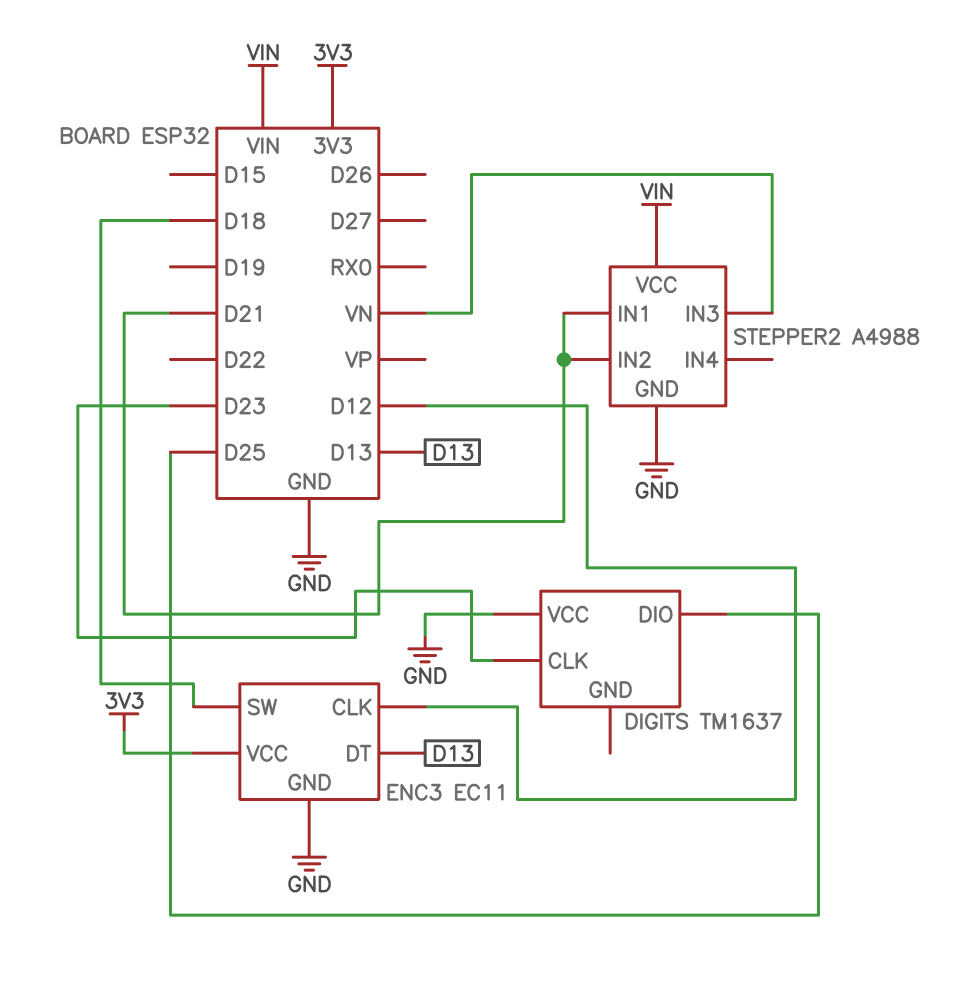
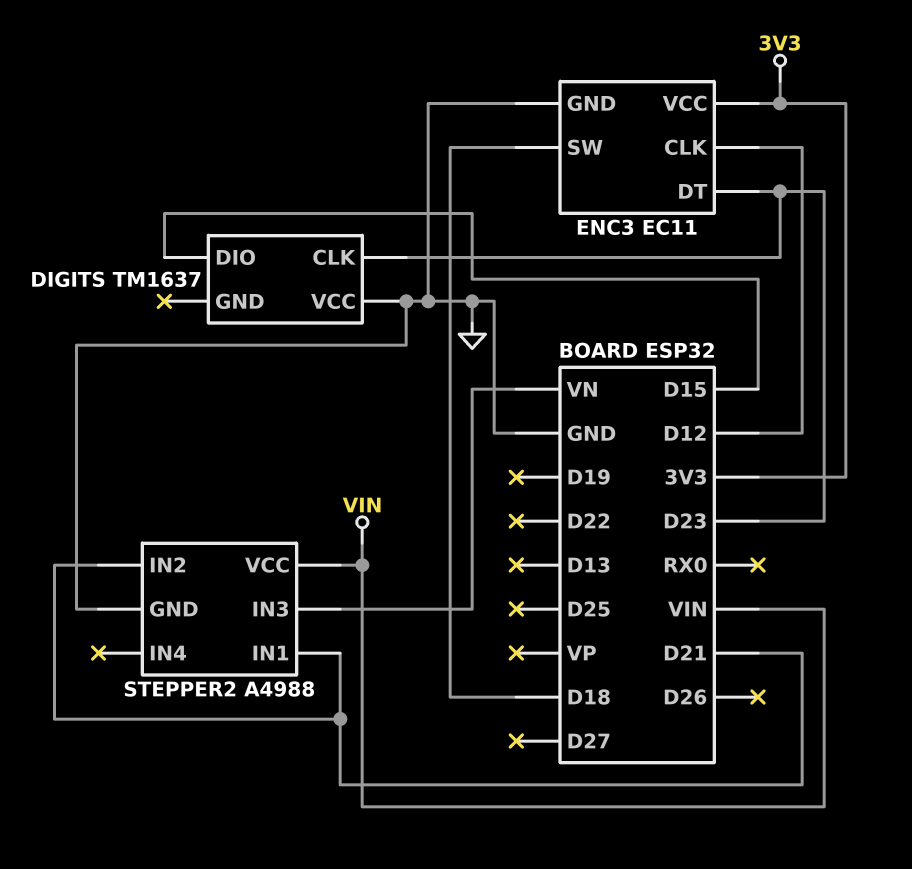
DIGITS pin DIO: D25 -> D15
ENC3 pin DT: D13 -> D23

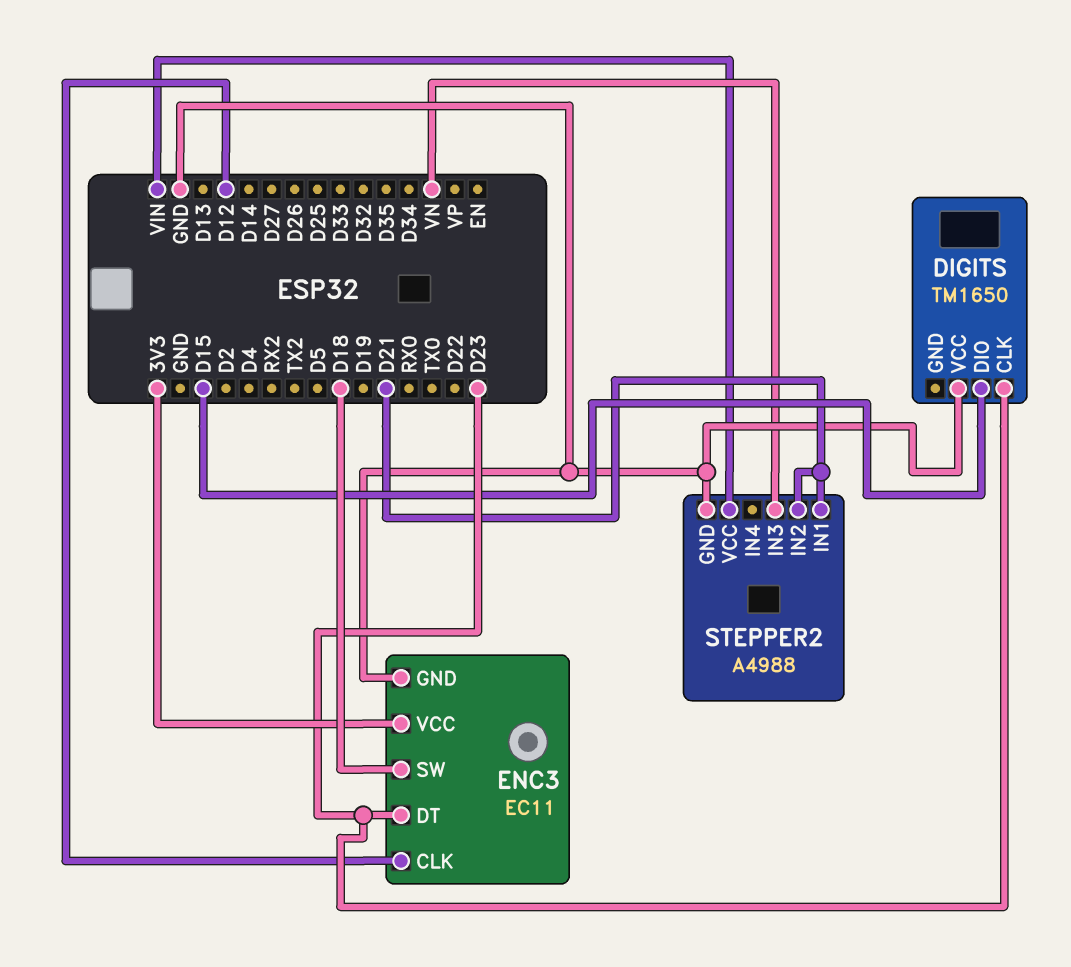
DIGITS: TM1637 -> TM1650

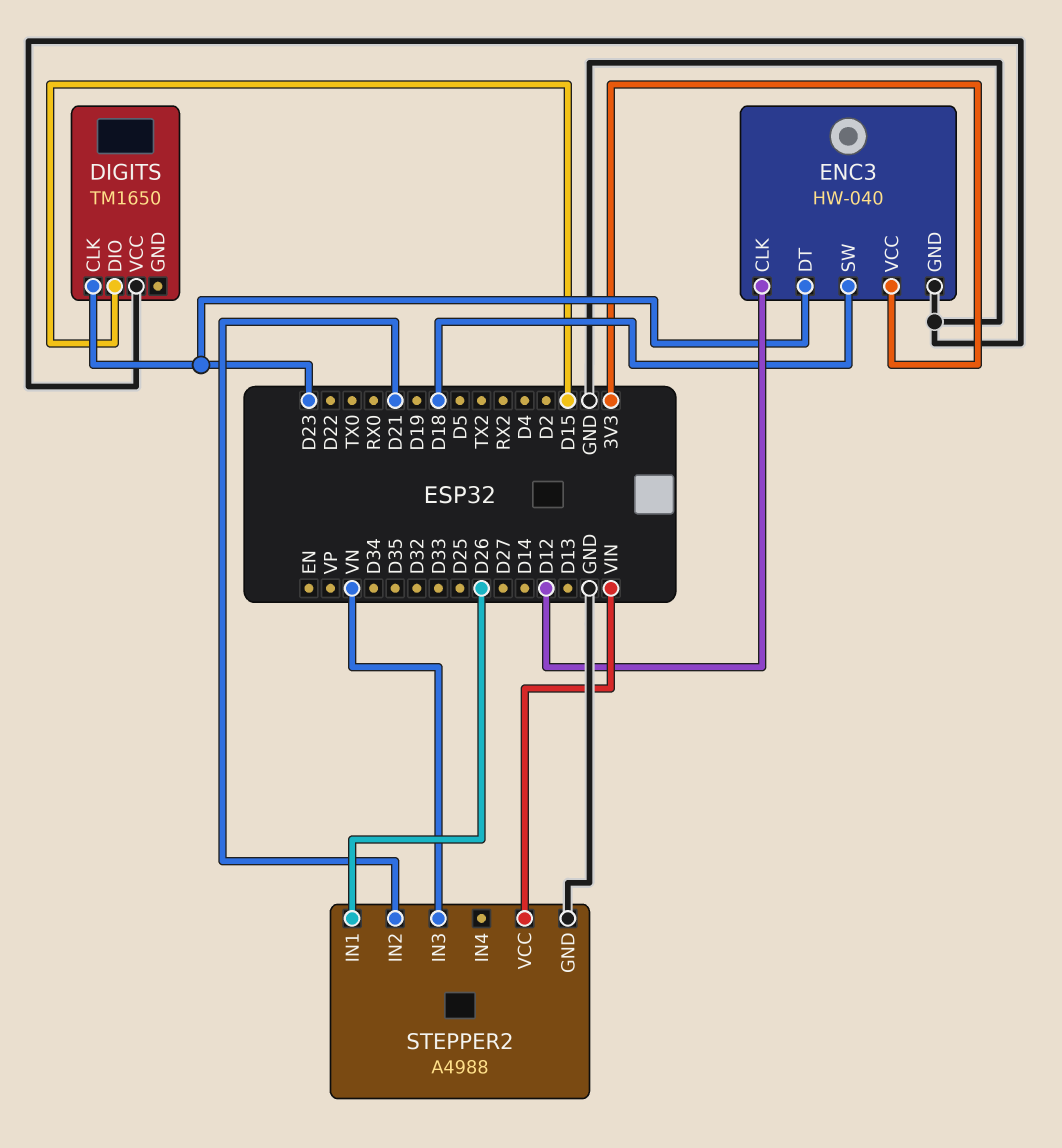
ENC3: EC11 -> HW-040
STEPPER2 pin IN1: D21 -> D26

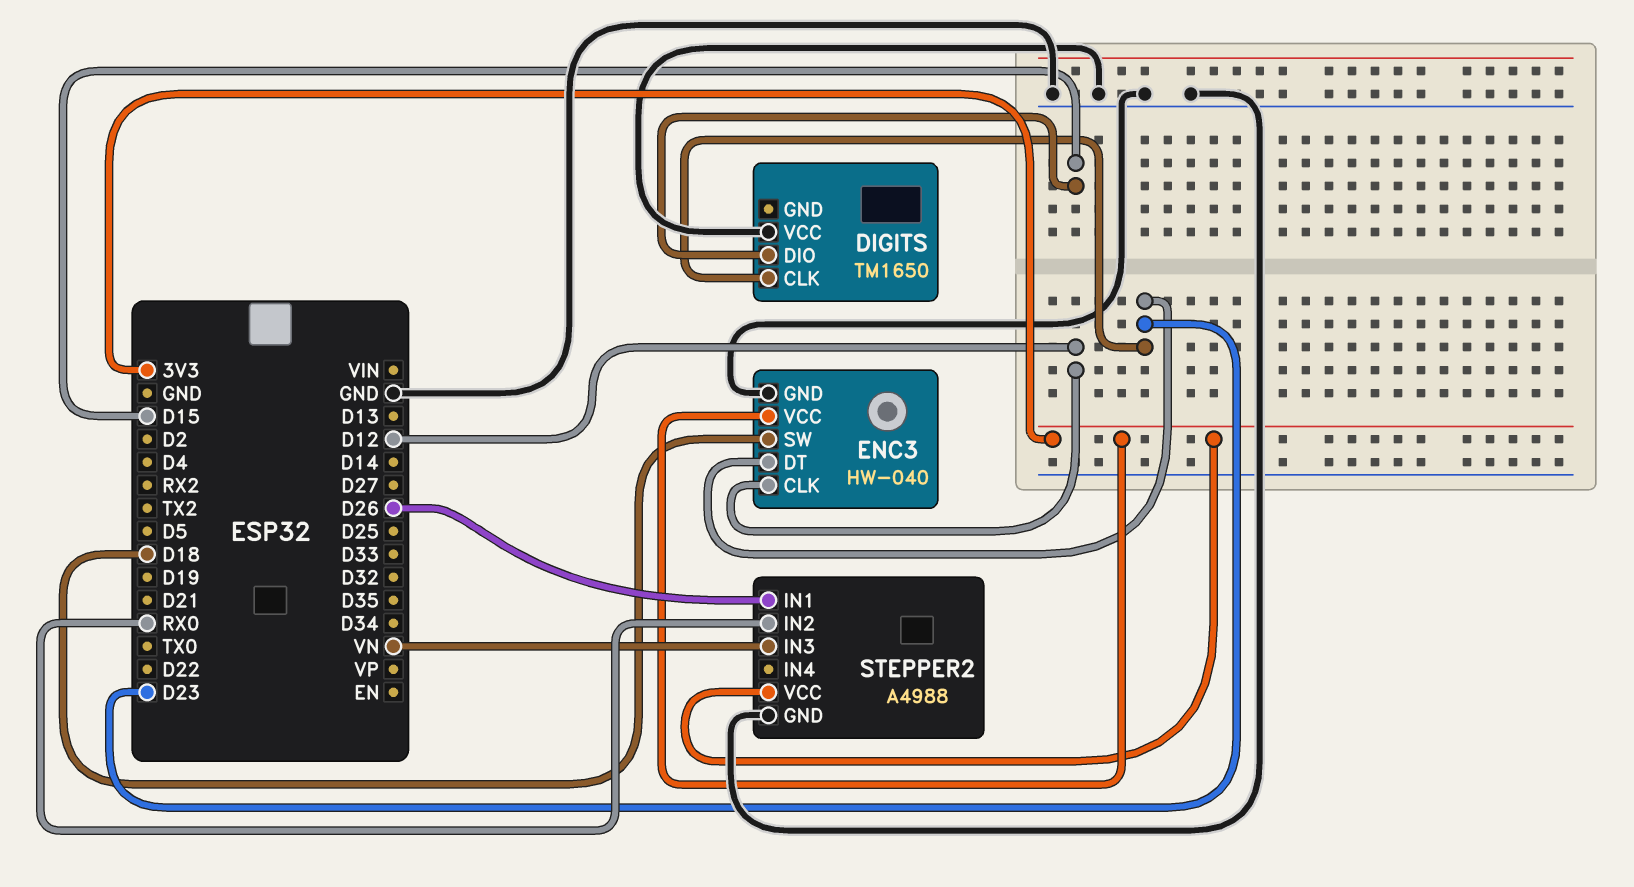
STEPPER2 pin IN2: D21 -> RX0
STEPPER2 pin VCC: VIN -> 3V3

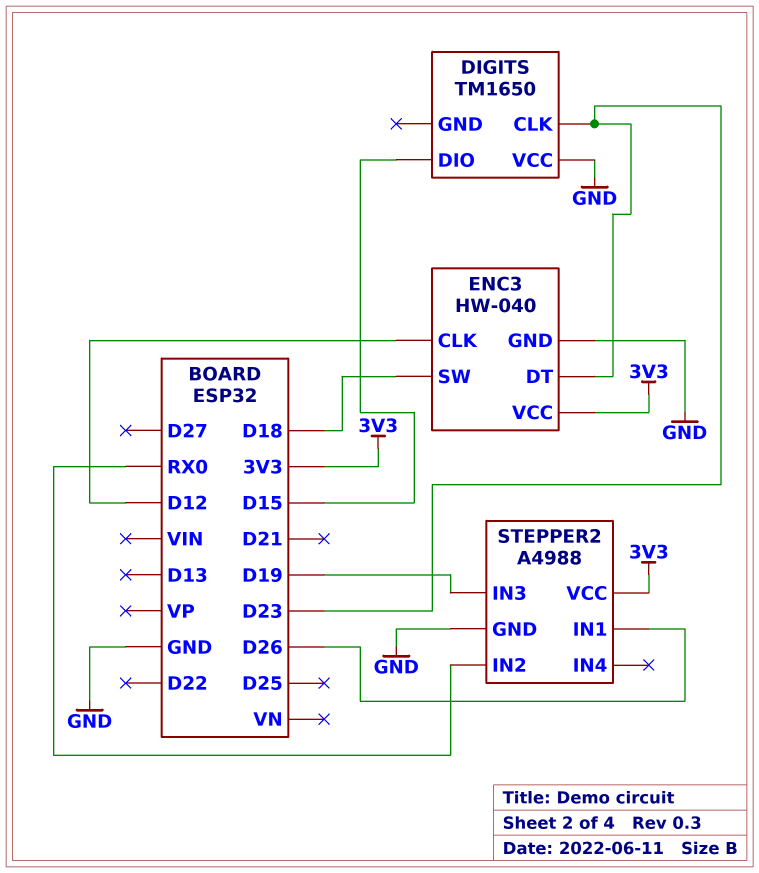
STEPPER2 pin IN3: VN -> D19

